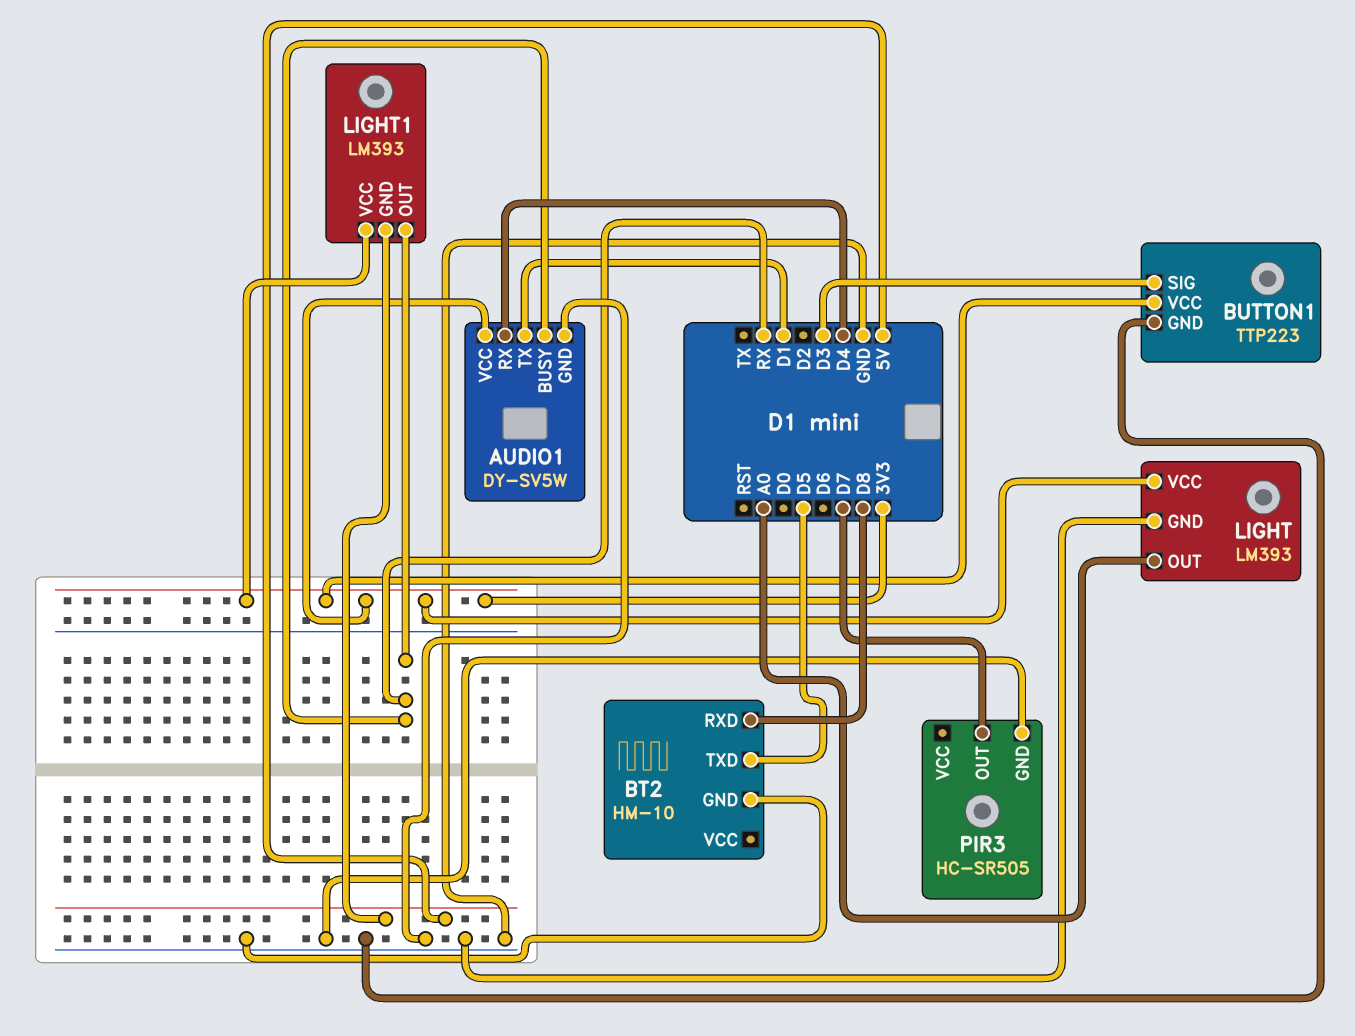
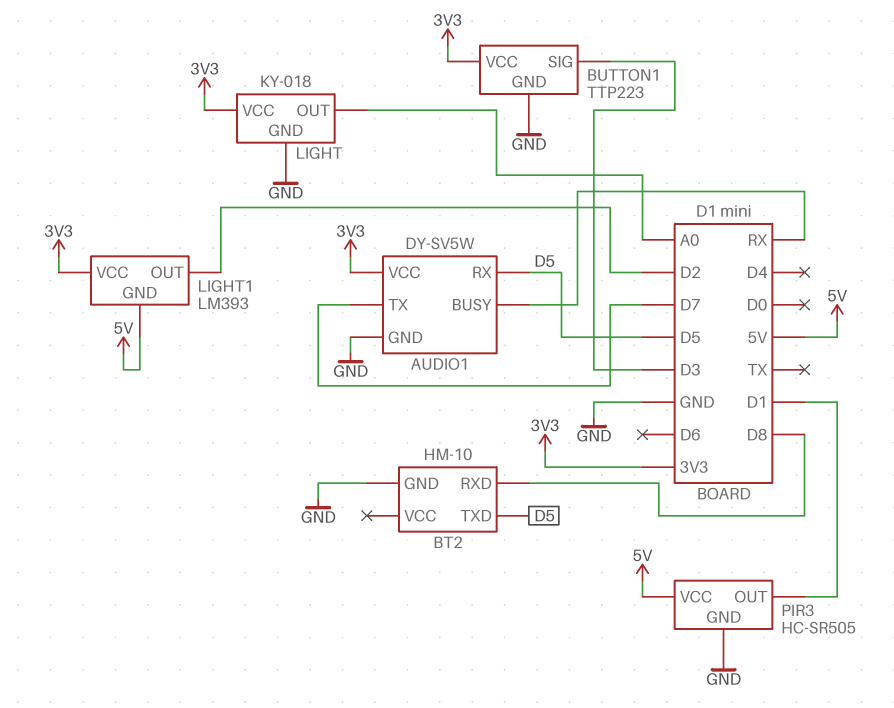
AUDIO1 pin RX: D4 -> D5
AUDIO1 pin TX: D1 -> D7
LIGHT: LM393 -> KY-018
LIGHT1 pin OUT: RX -> D2
PIR3 pin OUT: D7 -> D1
PIR3 pin VCC: none -> 5V

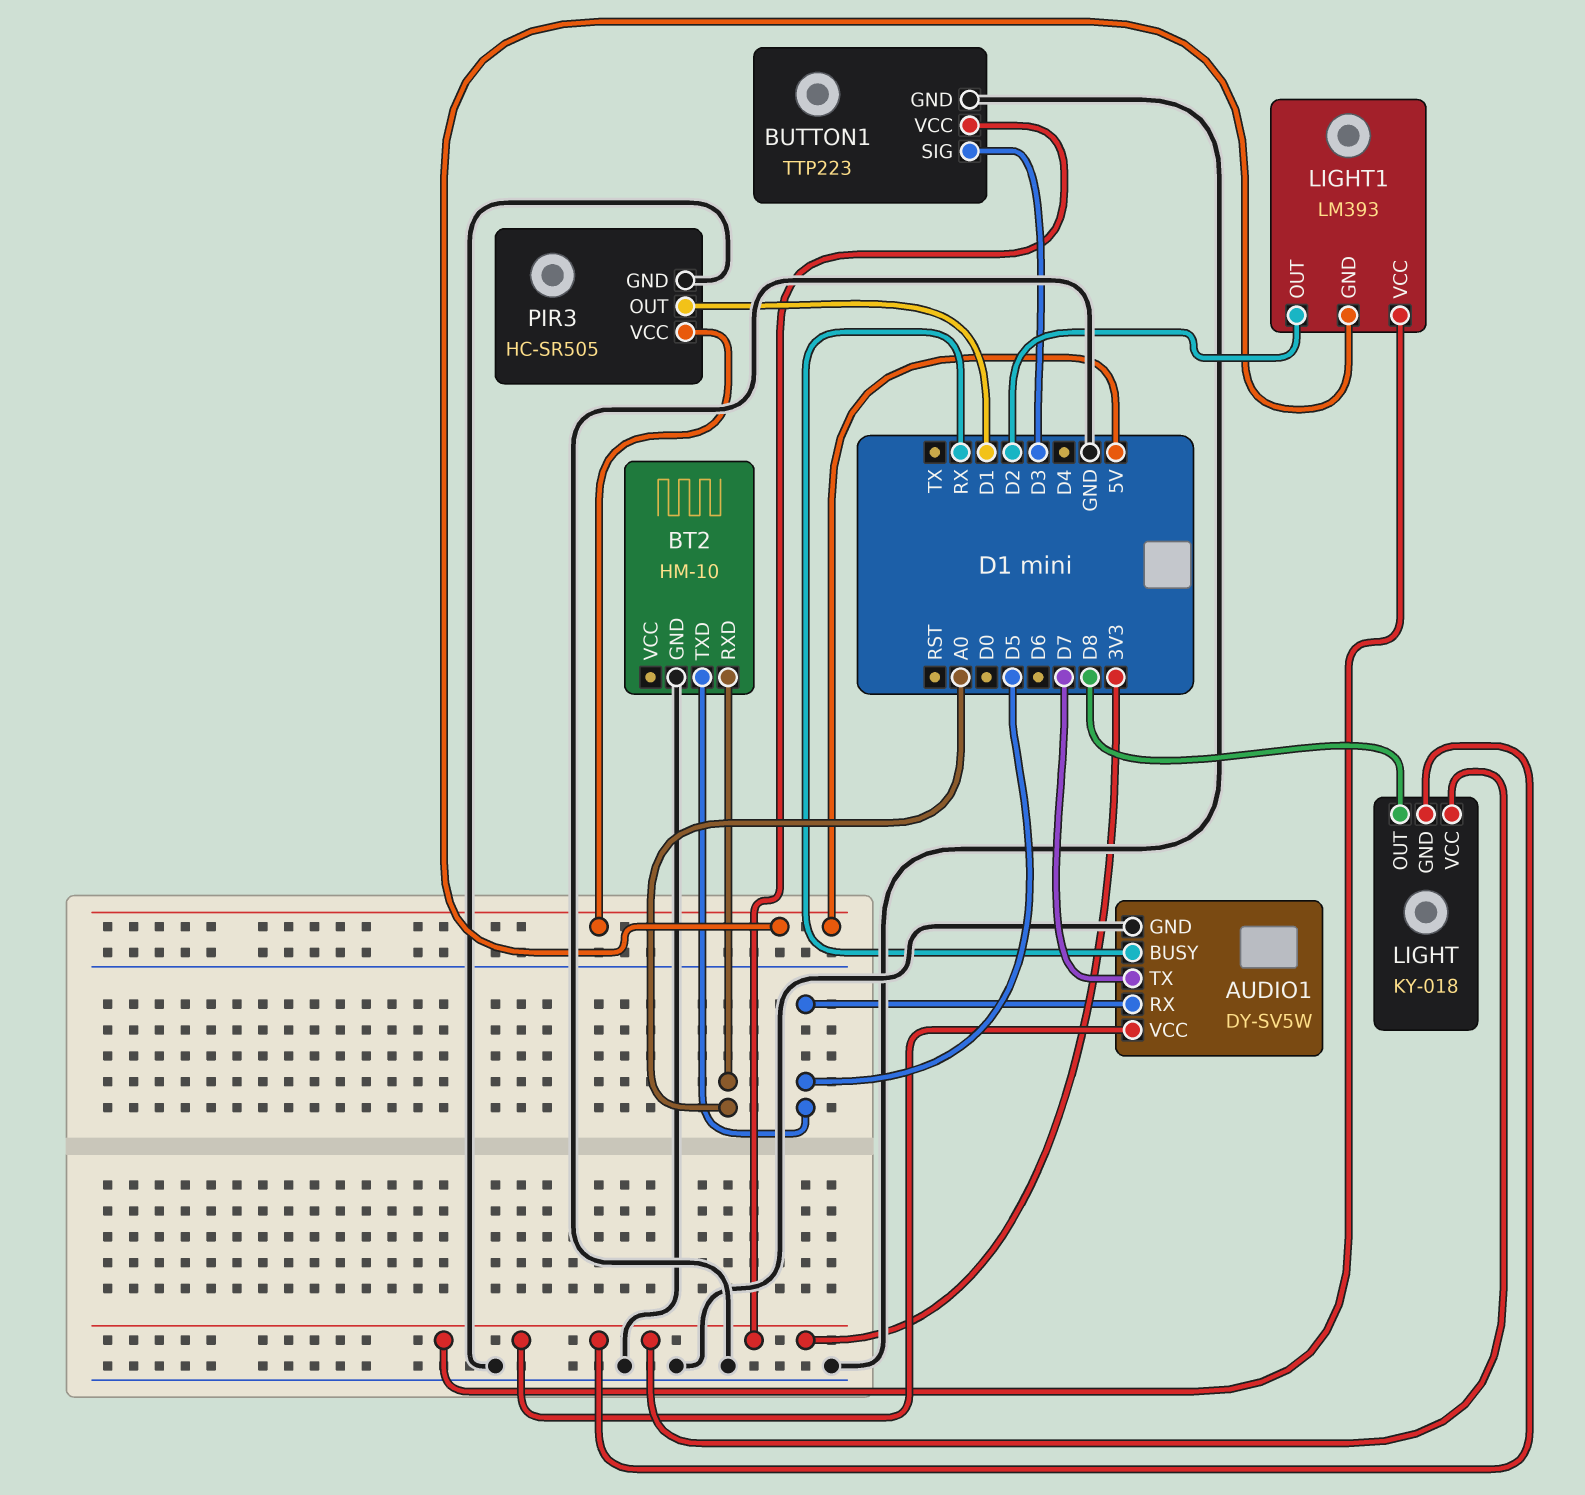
BT2 pin RXD: D8 -> A0
LIGHT pin GND: GND -> 3V3
LIGHT pin OUT: A0 -> D8

